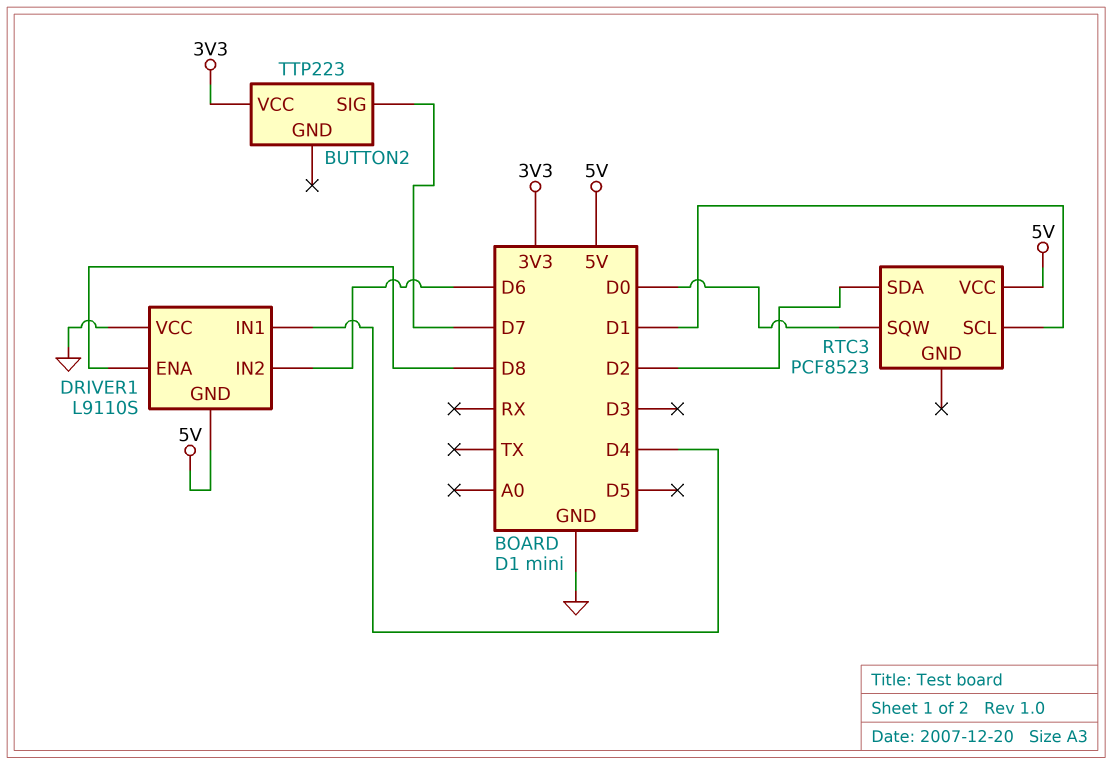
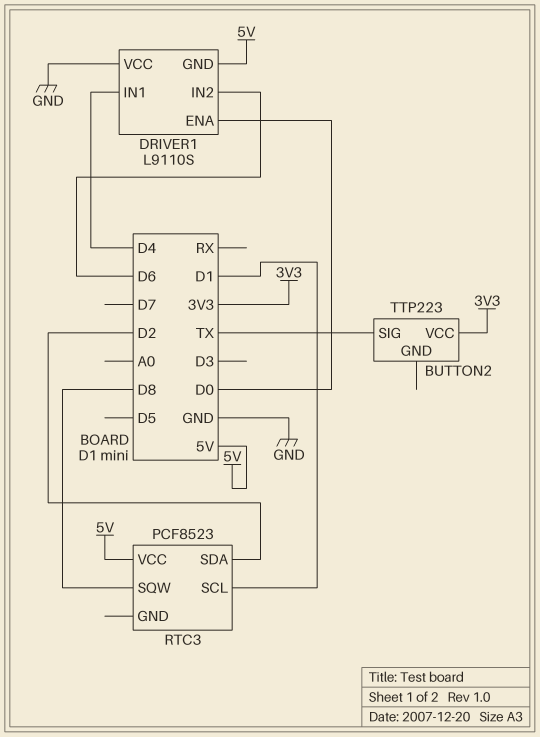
BUTTON2 pin SIG: D7 -> TX
DRIVER1 pin ENA: D8 -> D0
RTC3 pin SQW: D0 -> D8

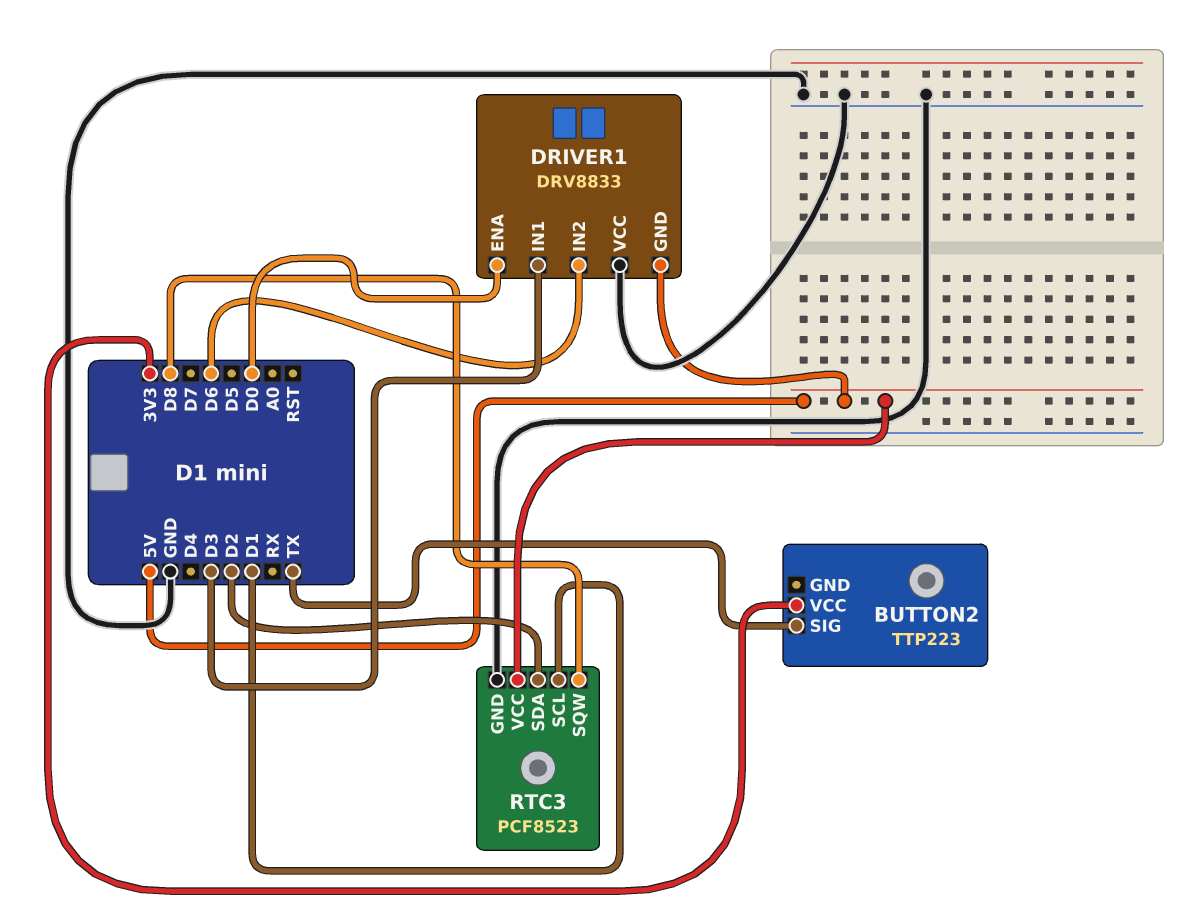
DRIVER1: L9110S -> DRV8833
DRIVER1 pin IN1: D4 -> D3
RTC3 pin GND: none -> GND

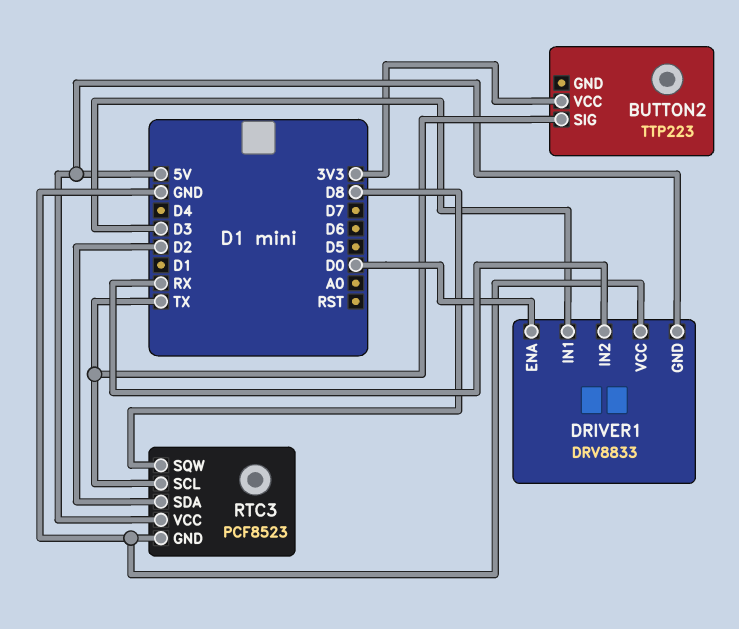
DRIVER1 pin IN2: D6 -> RX
RTC3 pin SCL: D1 -> TX

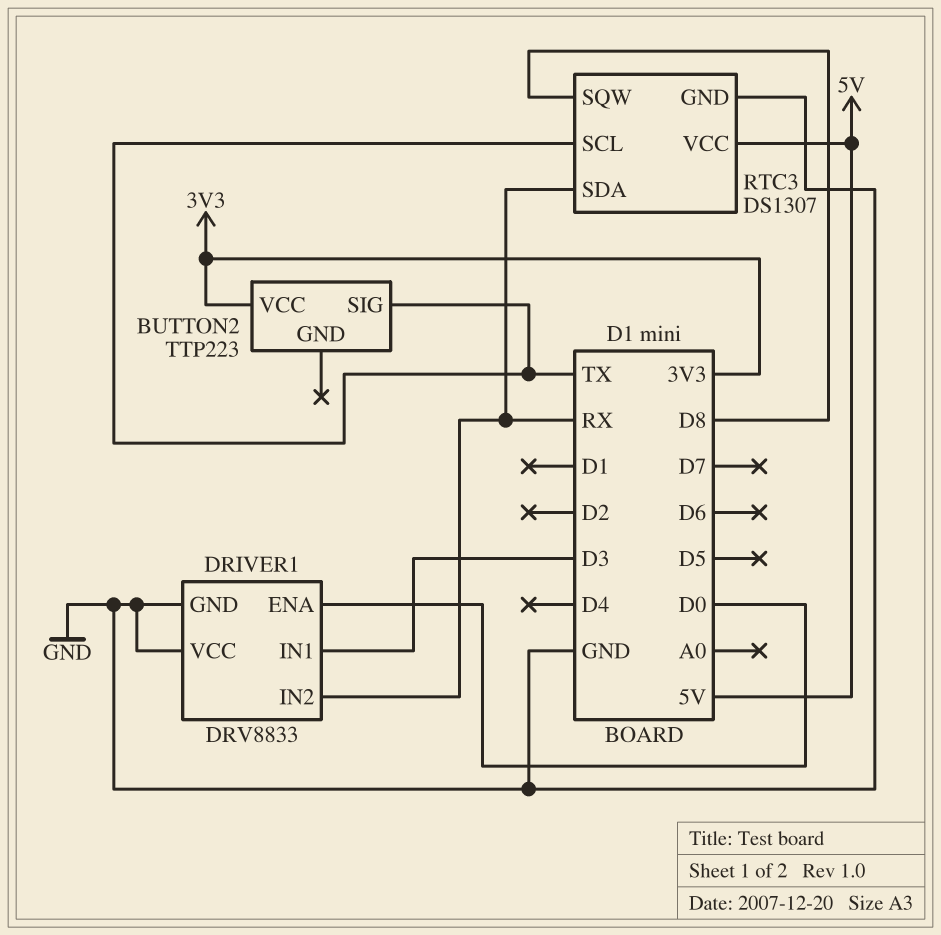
DRIVER1 pin GND: 5V -> GND
RTC3: PCF8523 -> DS1307
RTC3 pin SDA: D2 -> RX

